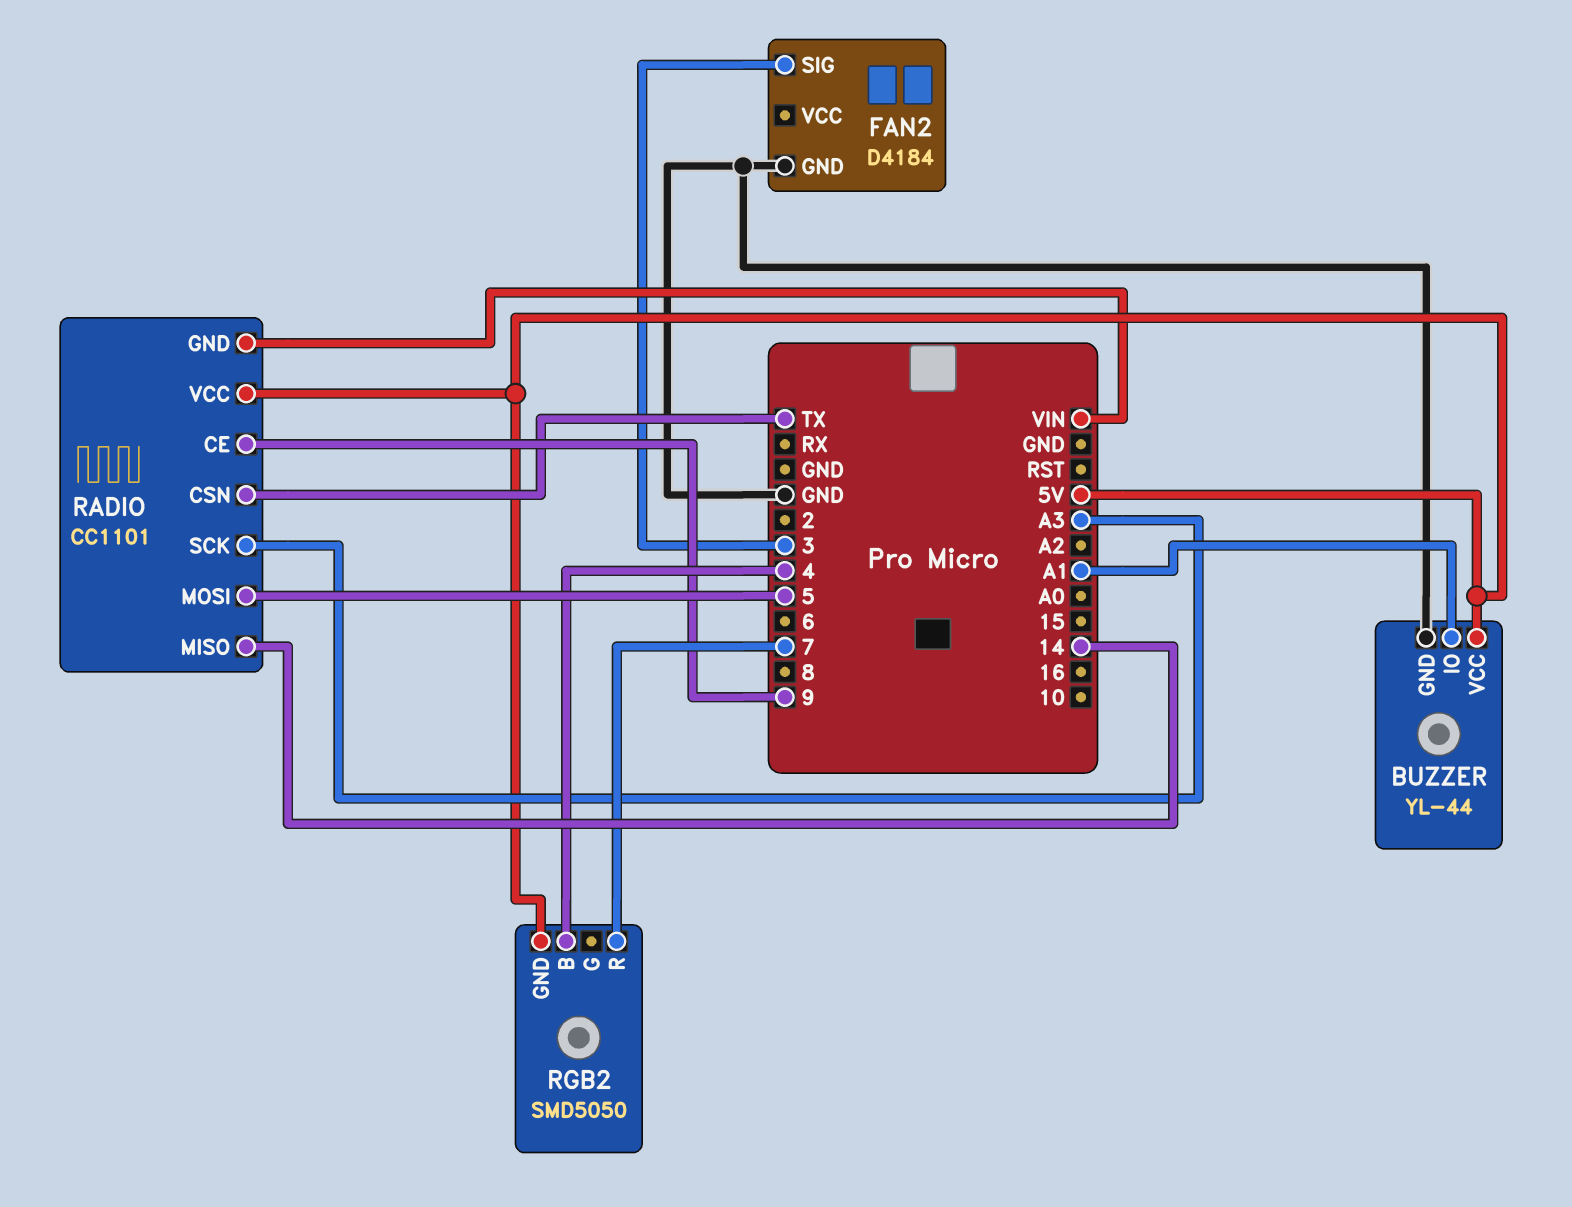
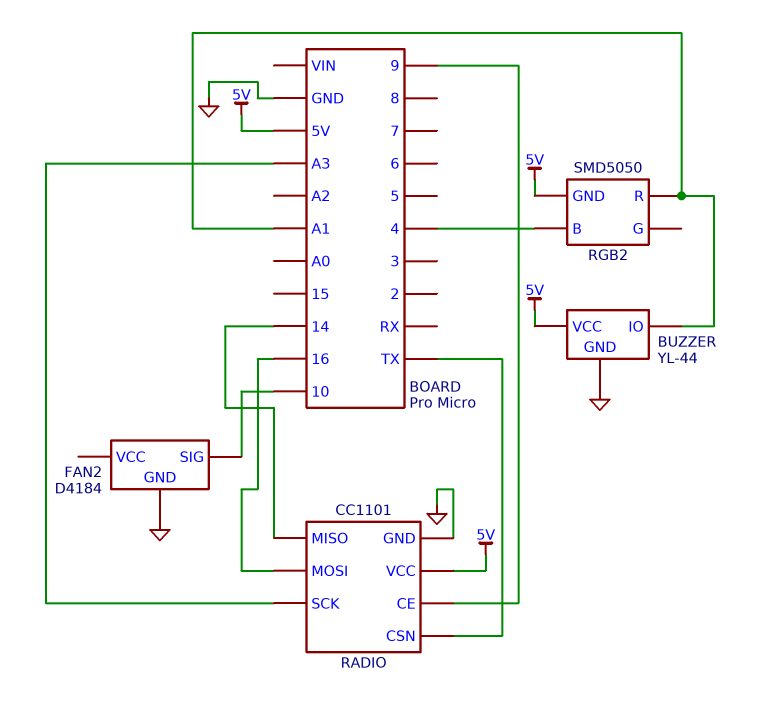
FAN2 pin SIG: 3 -> 10
RADIO pin GND: VIN -> GND
RADIO pin MOSI: 5 -> 16
RGB2 pin R: 7 -> A1

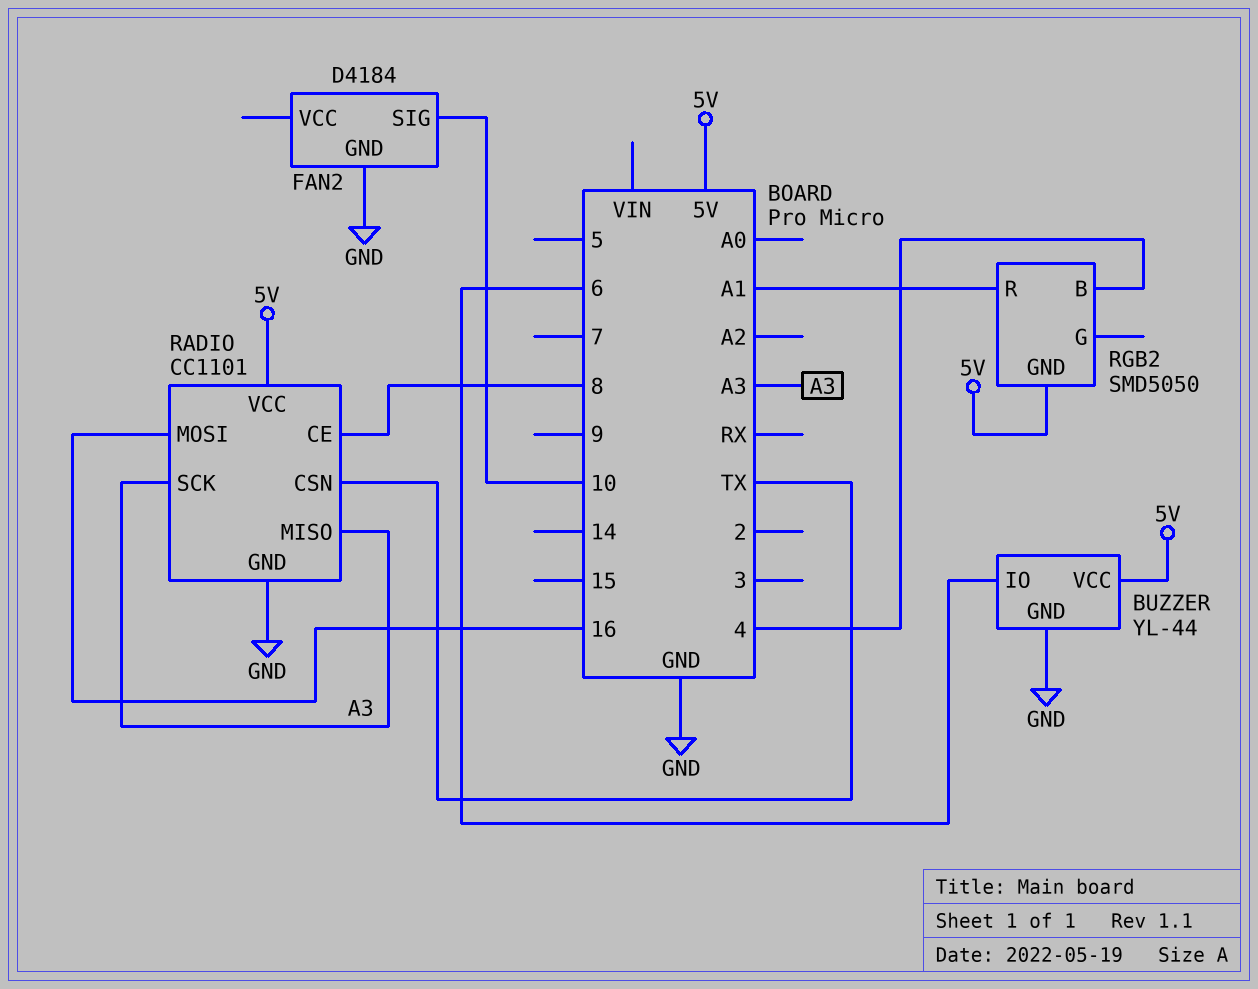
BUZZER pin IO: A1 -> 6
RADIO pin CE: 9 -> 8
RADIO pin MISO: 14 -> A3

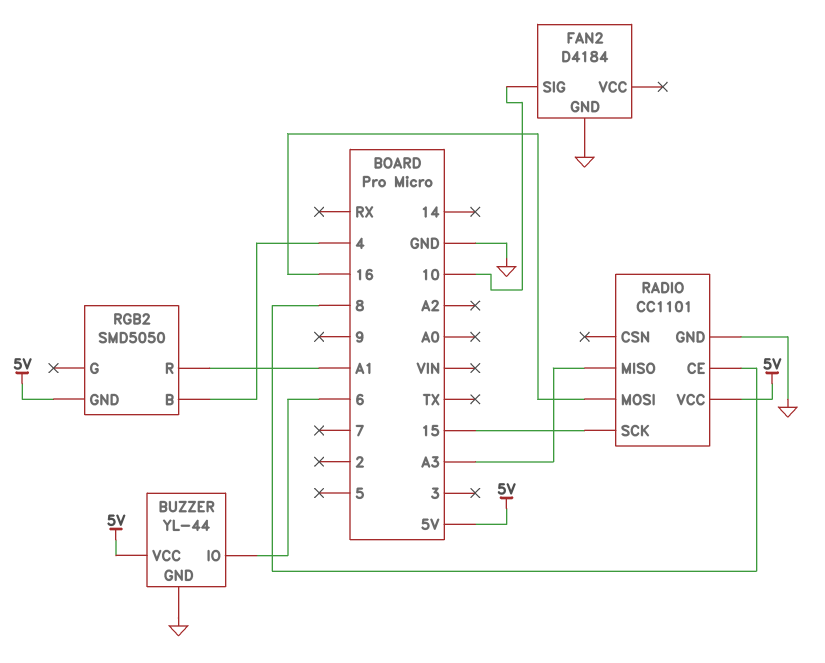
RADIO pin CSN: TX -> none
RADIO pin SCK: A3 -> 15

